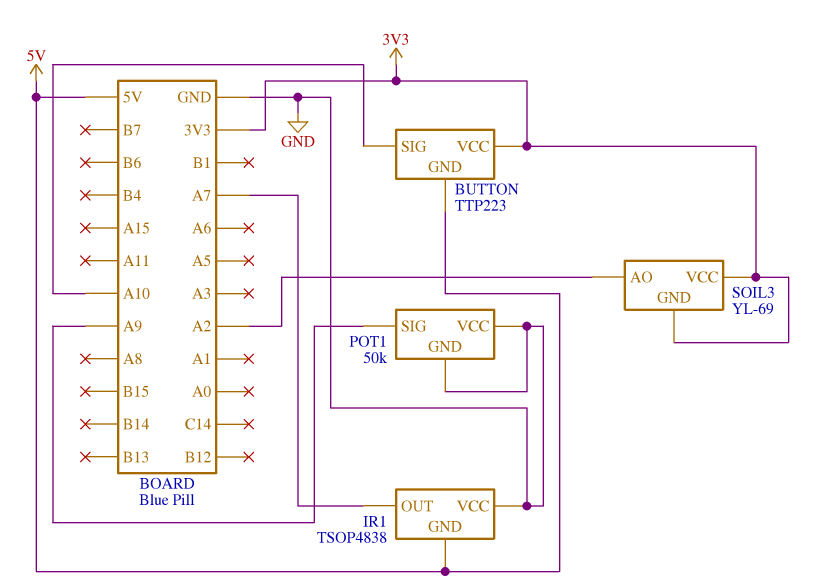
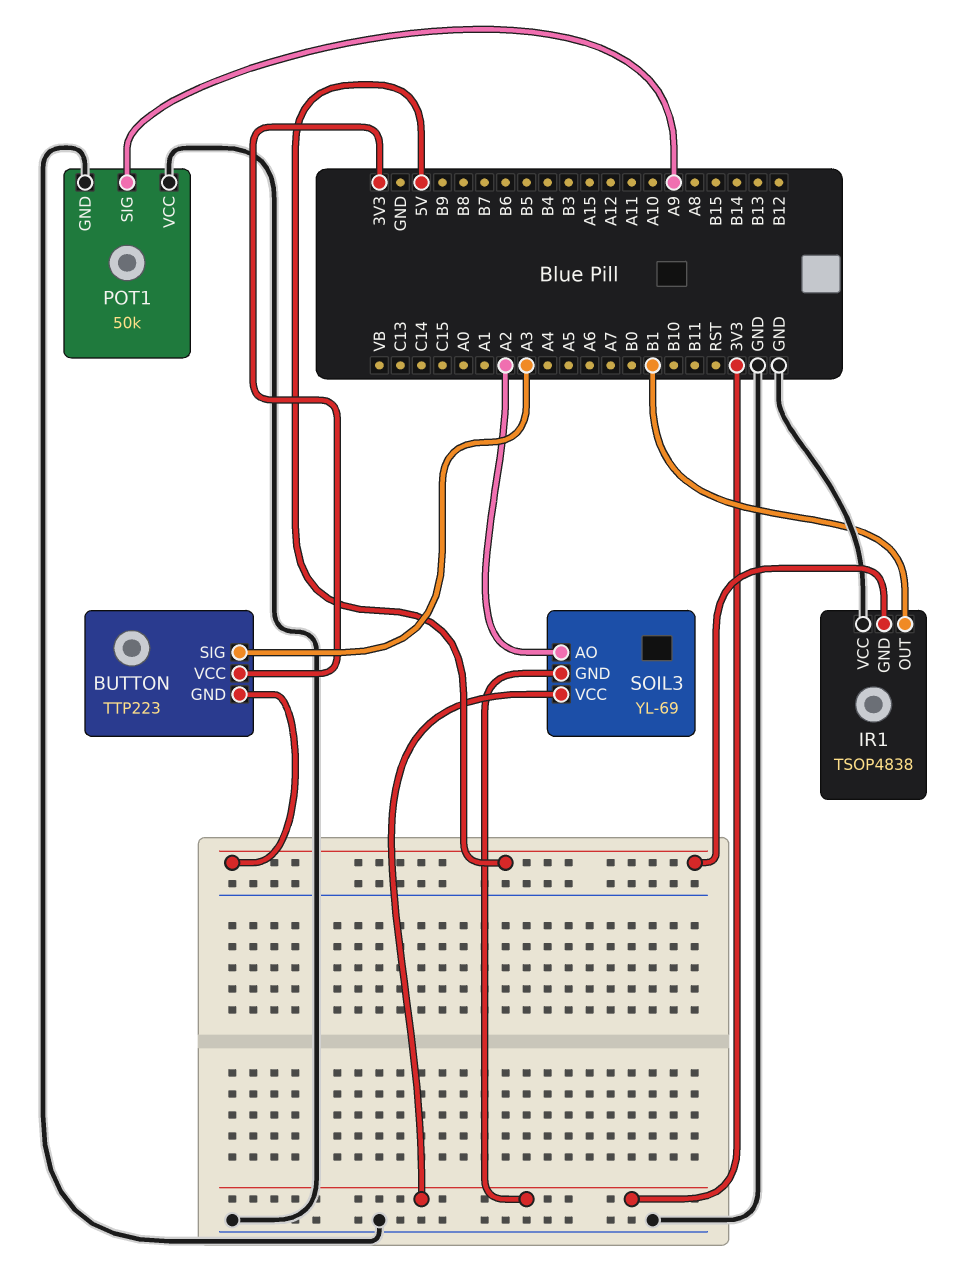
BUTTON pin SIG: A10 -> A3
IR1 pin OUT: A7 -> B1

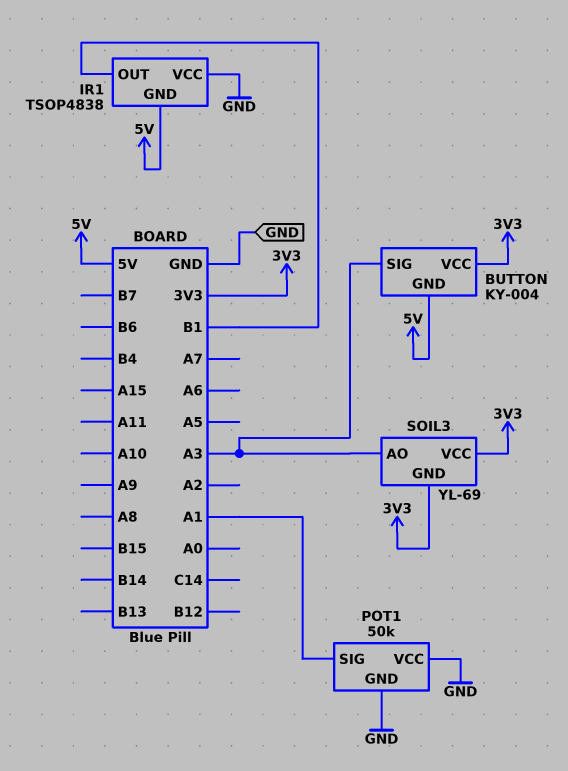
BUTTON: TTP223 -> KY-004
POT1 pin SIG: A9 -> A1
SOIL3 pin AO: A2 -> A3

